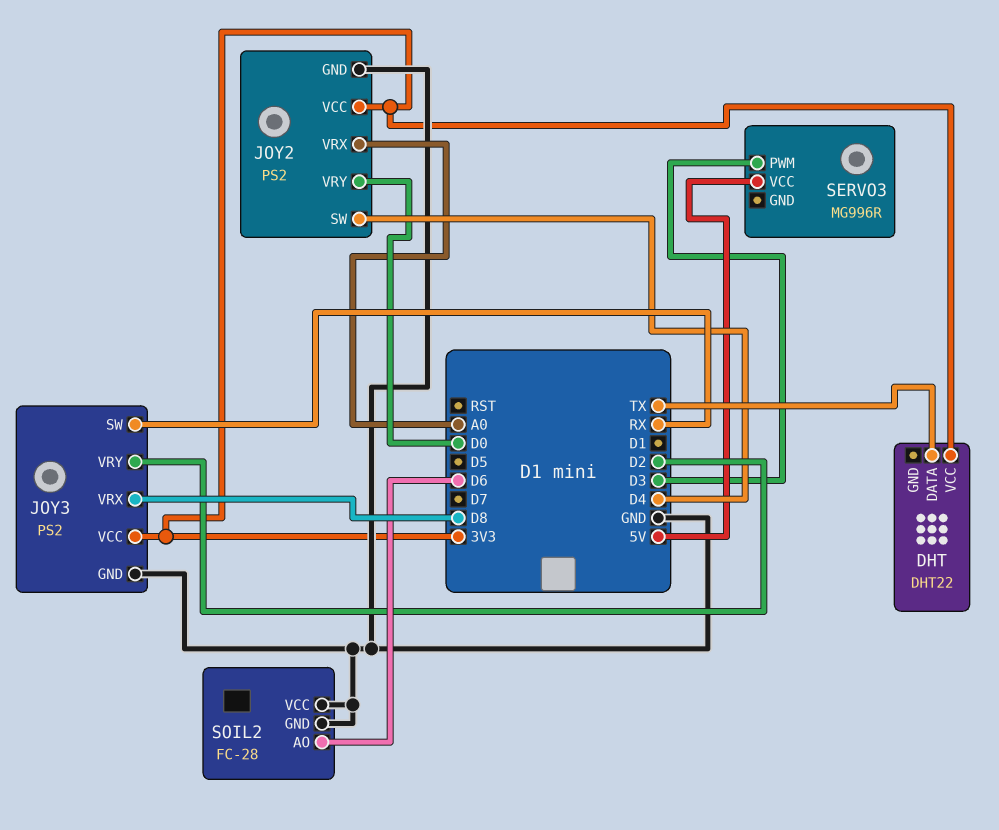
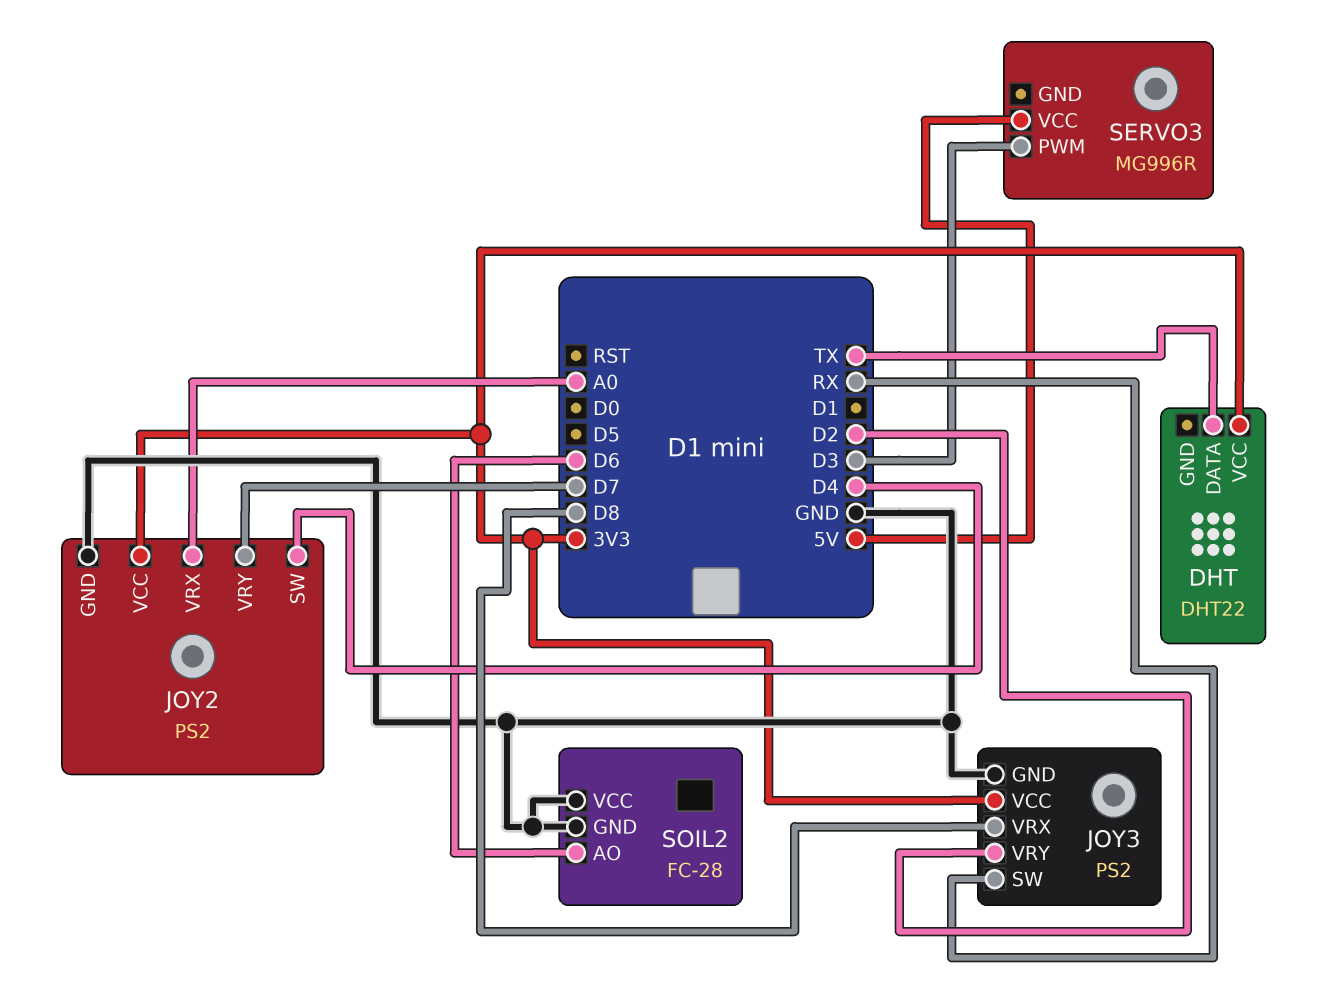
JOY2 pin VRY: D0 -> D7

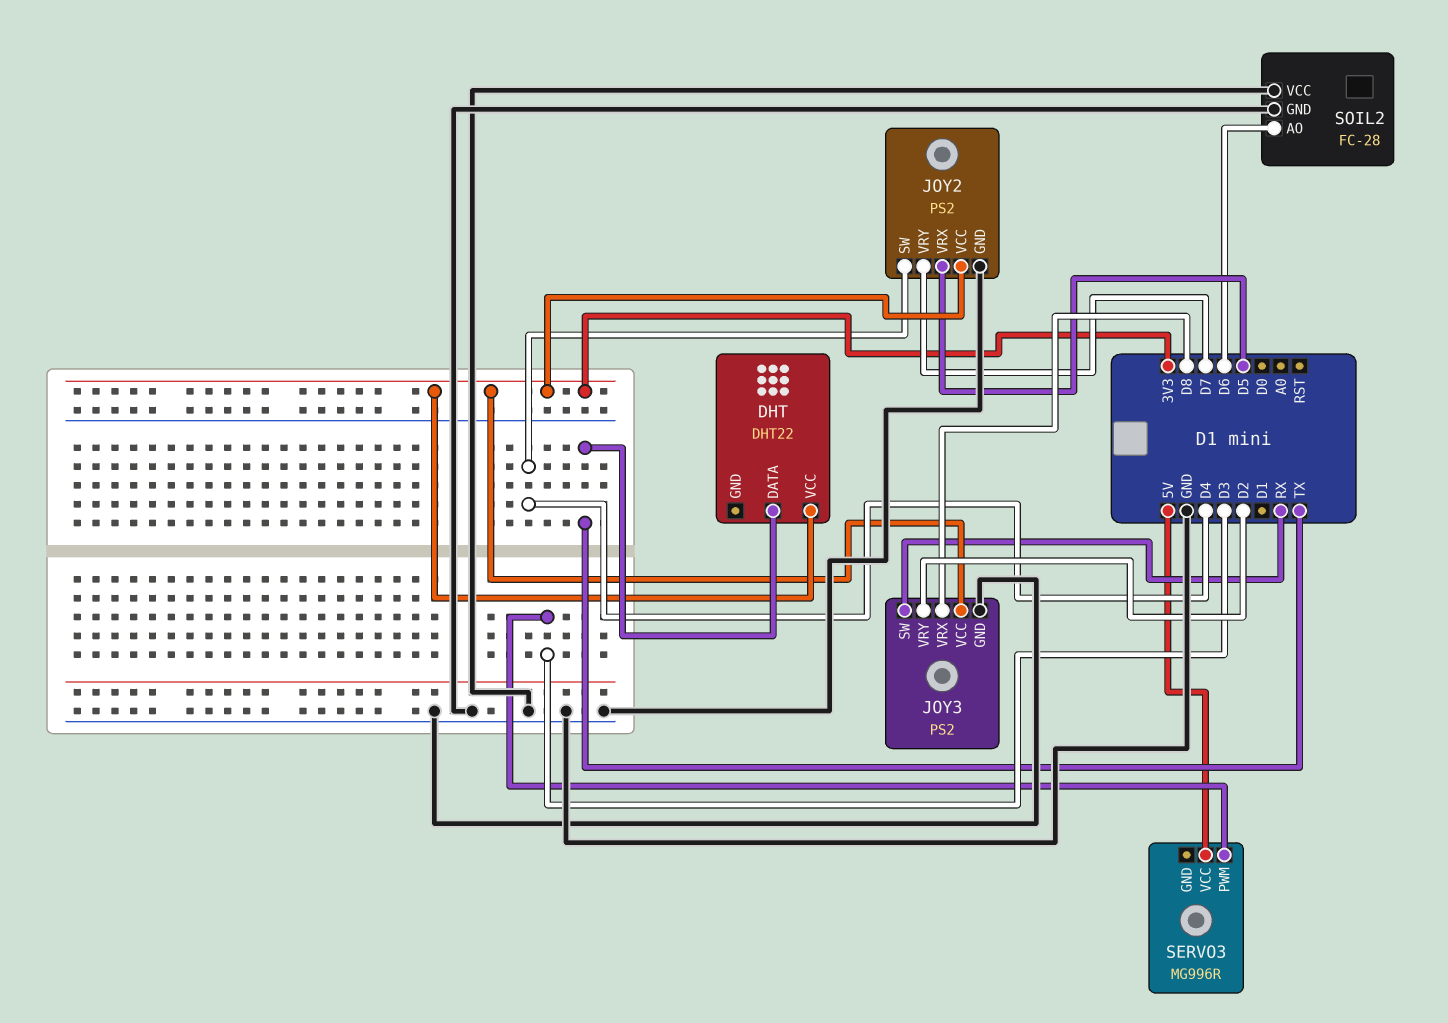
JOY2 pin VRX: A0 -> D5

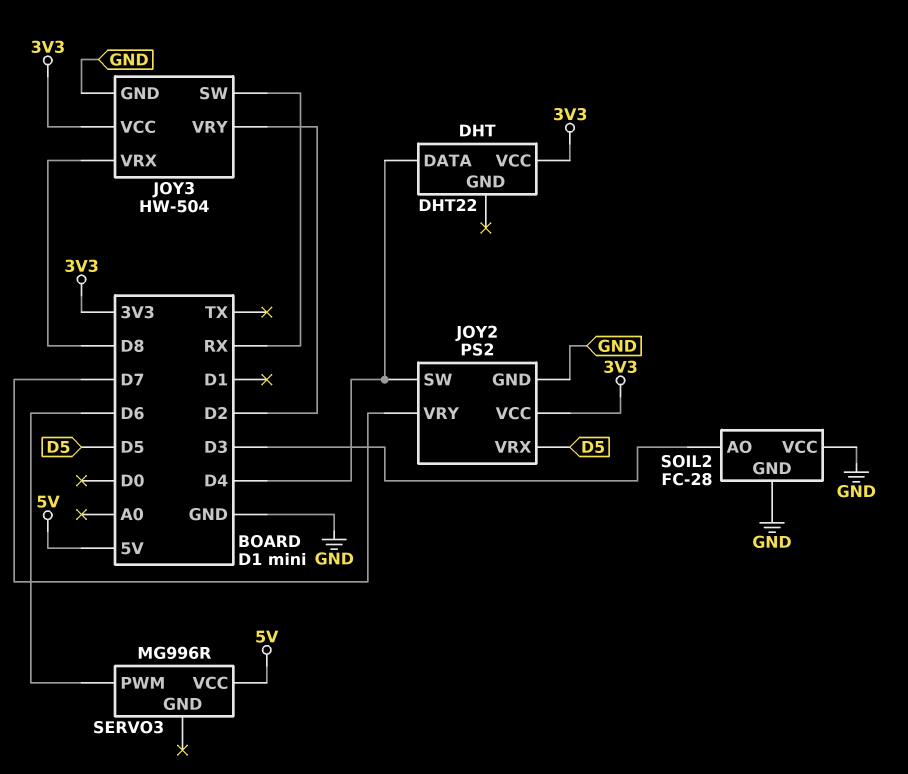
DHT pin DATA: TX -> D4
JOY3: PS2 -> HW-504
SERVO3 pin PWM: D3 -> D6
SOIL2 pin AO: D6 -> D3

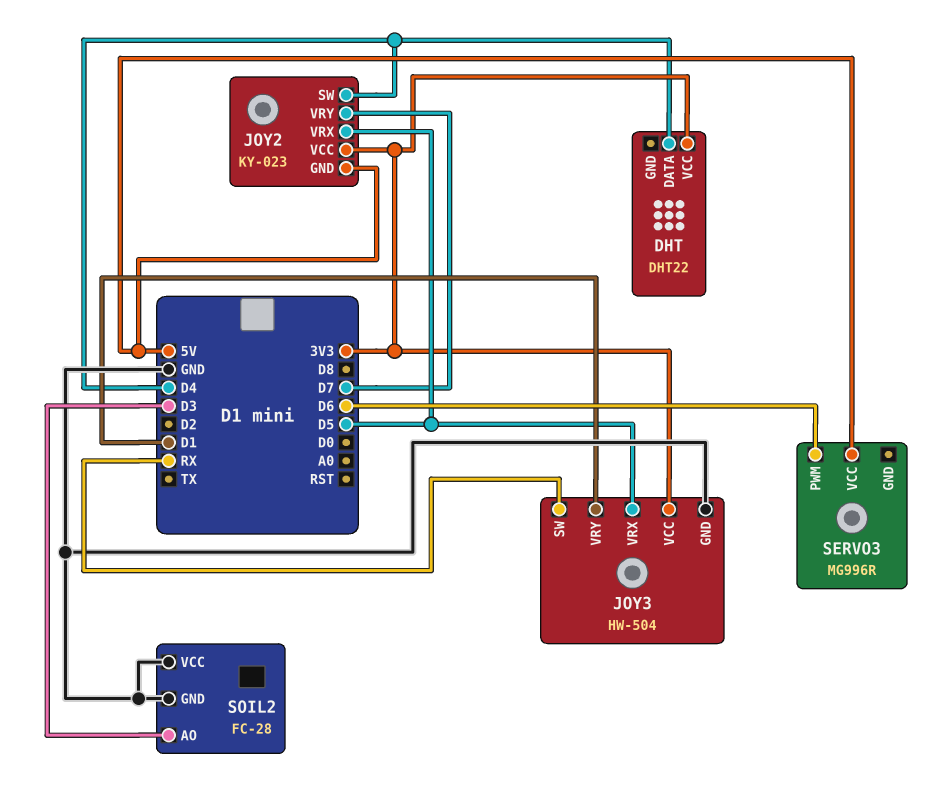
JOY2: PS2 -> KY-023
JOY2 pin GND: GND -> 5V
JOY3 pin VRX: D8 -> D5
JOY3 pin VRY: D2 -> D1

